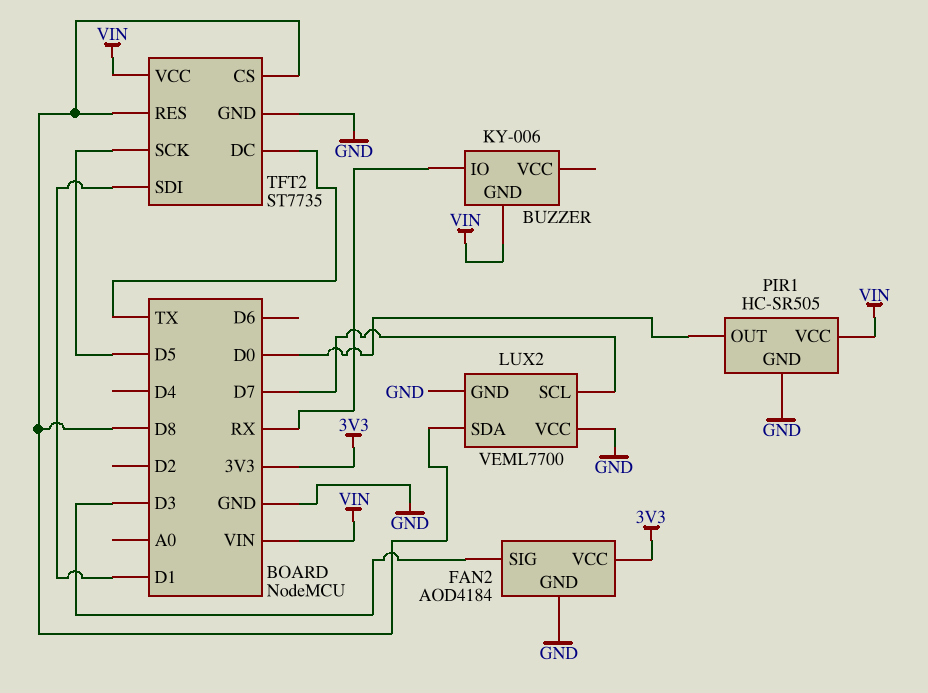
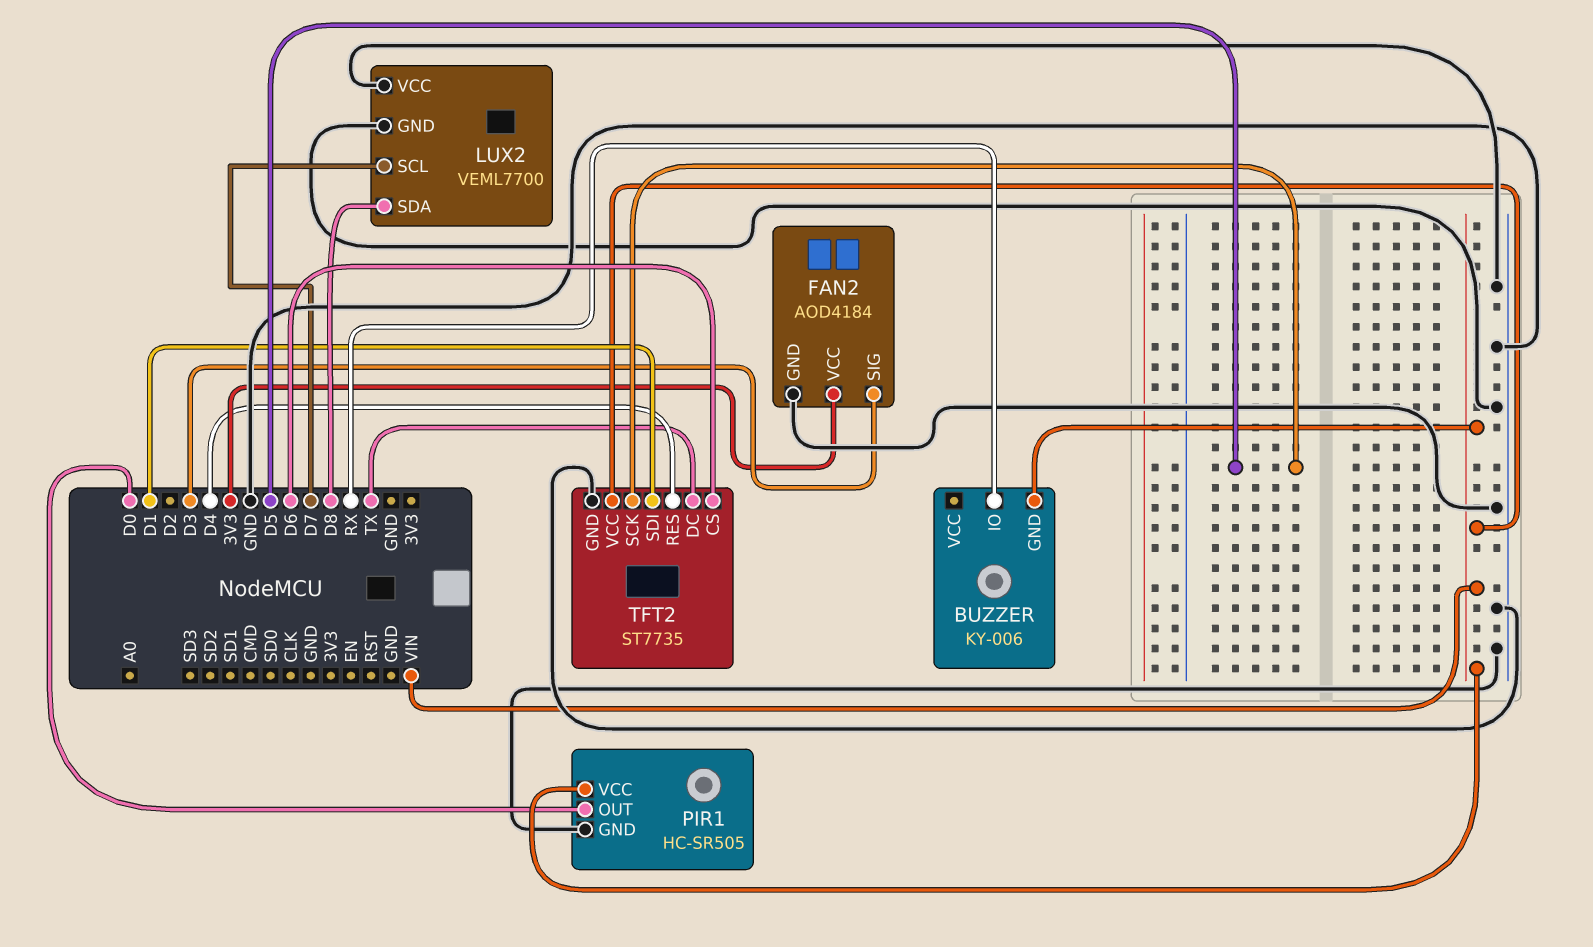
TFT2 pin CS: D8 -> D6
TFT2 pin RES: D8 -> D4

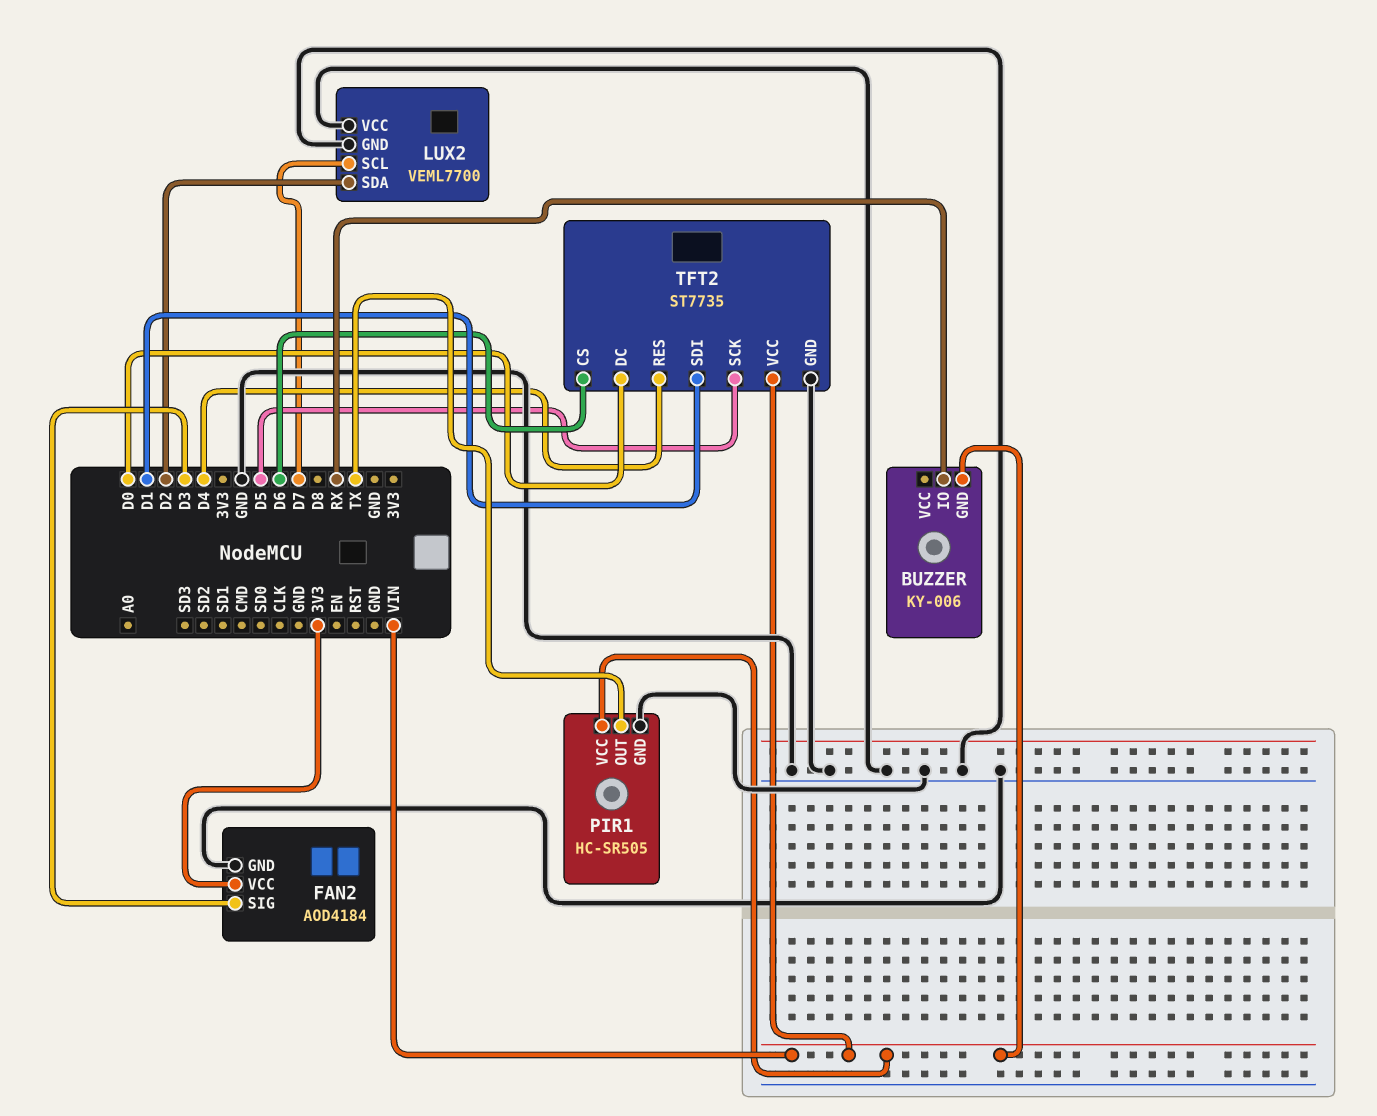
LUX2 pin SDA: D8 -> D2
PIR1 pin OUT: D0 -> TX
TFT2 pin DC: TX -> D0

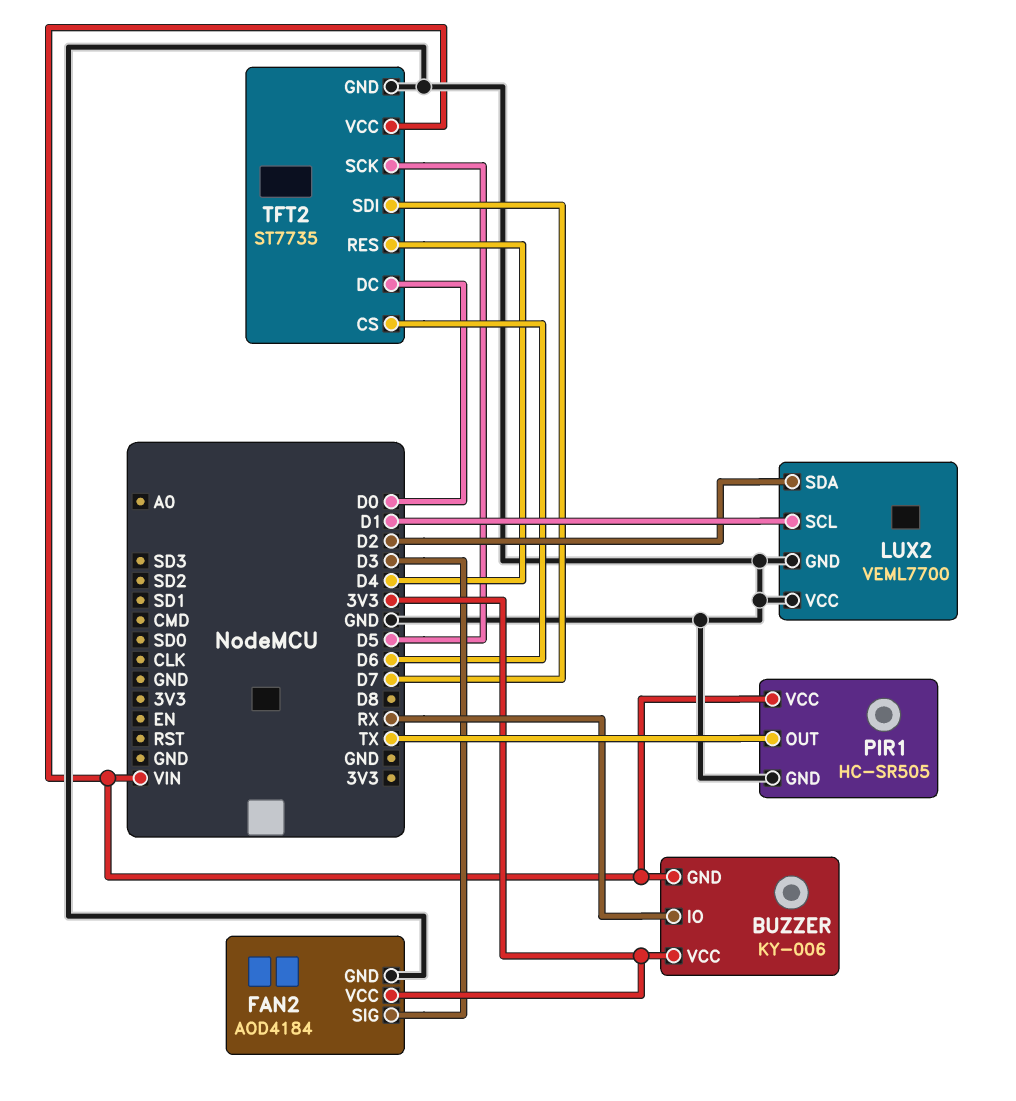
BUZZER pin VCC: none -> 3V3
LUX2 pin SCL: D7 -> D1
TFT2 pin SDI: D1 -> D7

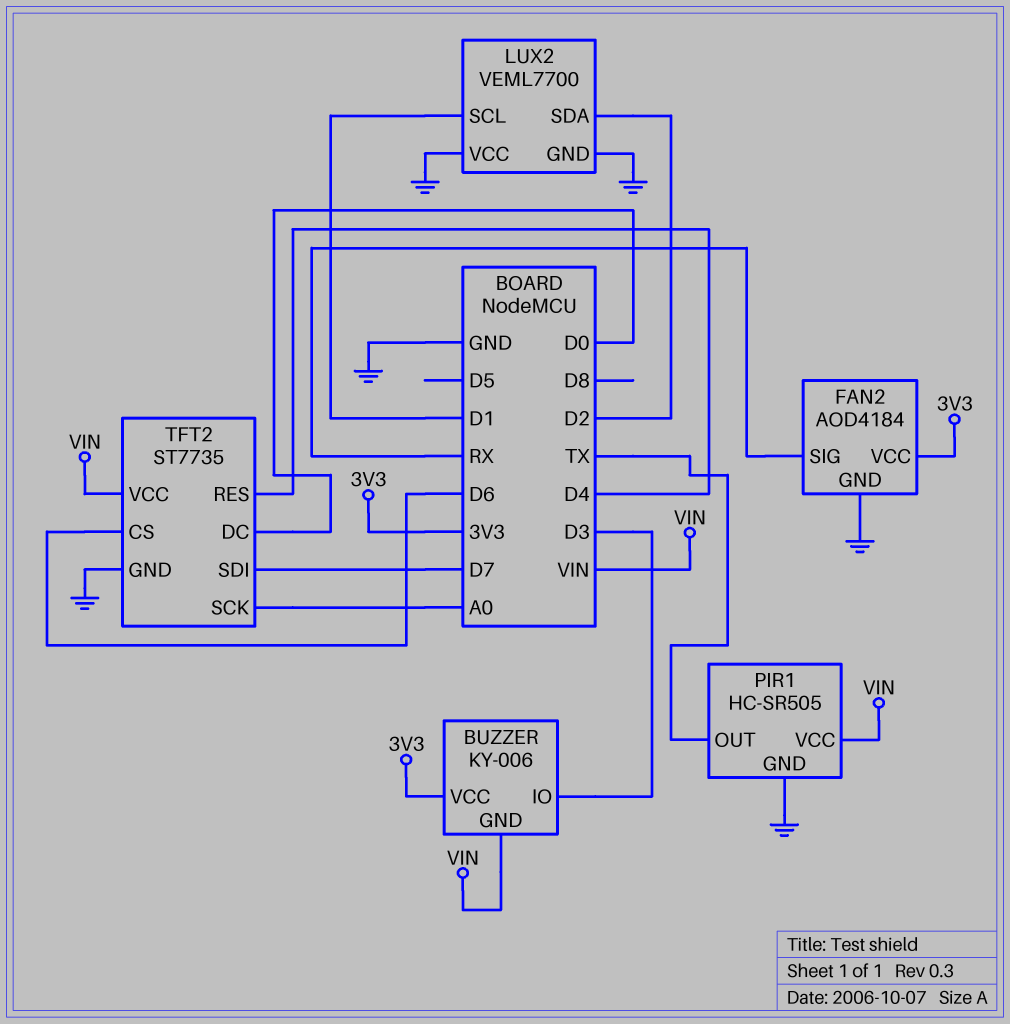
BUZZER pin IO: RX -> D3
FAN2 pin SIG: D3 -> RX
TFT2 pin SCK: D5 -> A0

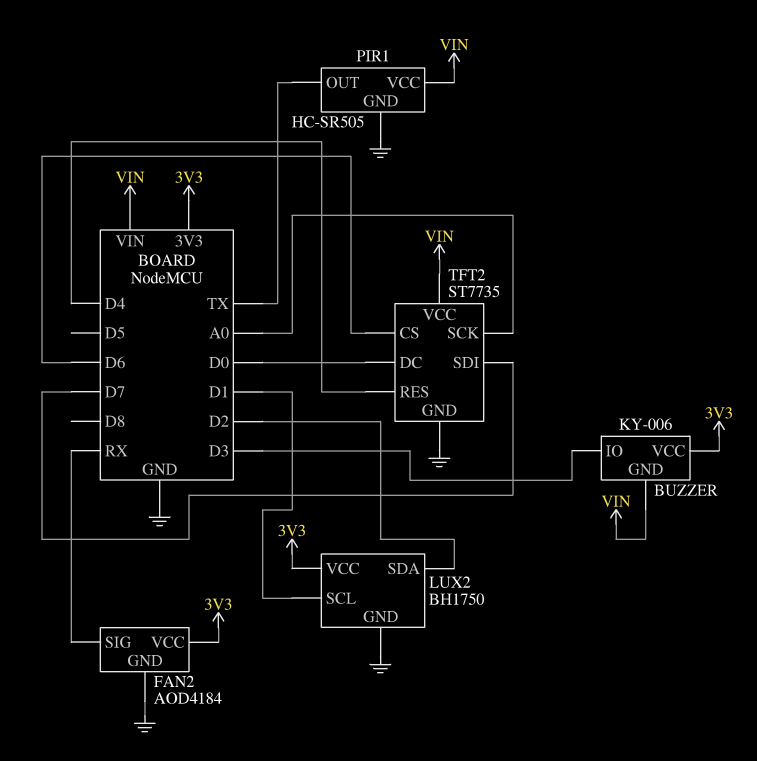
LUX2: VEML7700 -> BH1750
LUX2 pin VCC: GND -> 3V3

